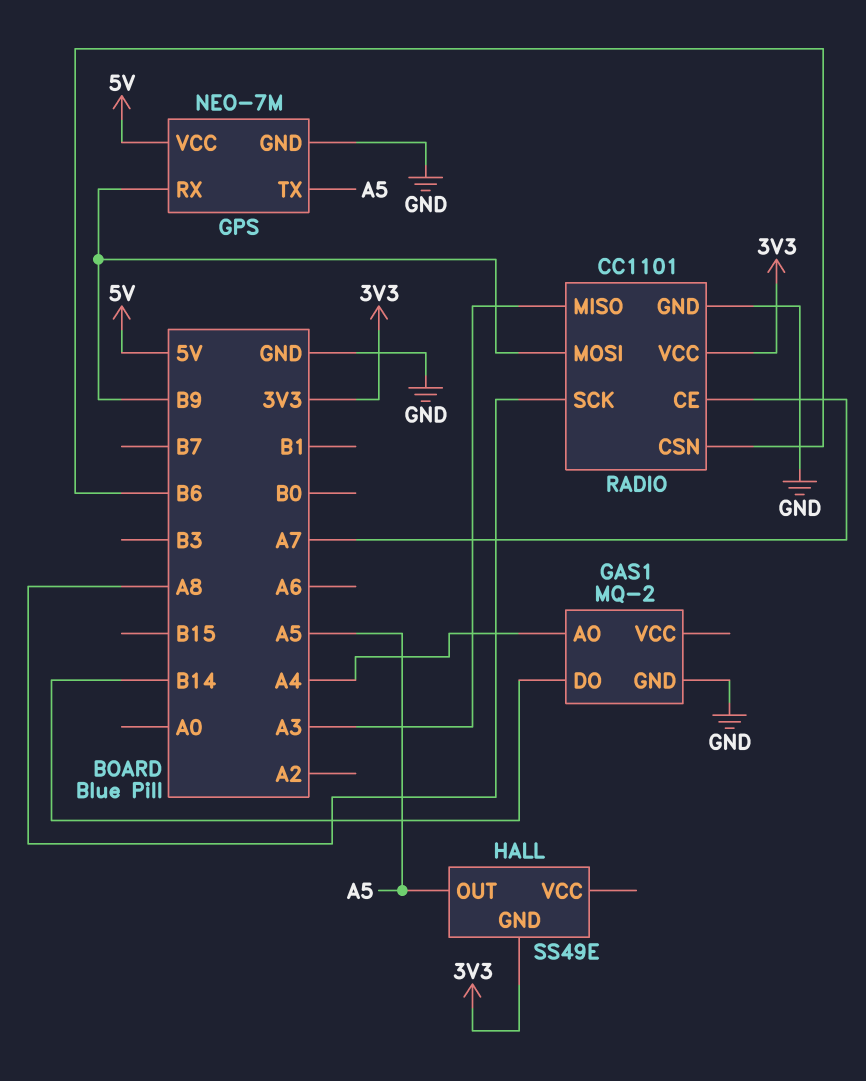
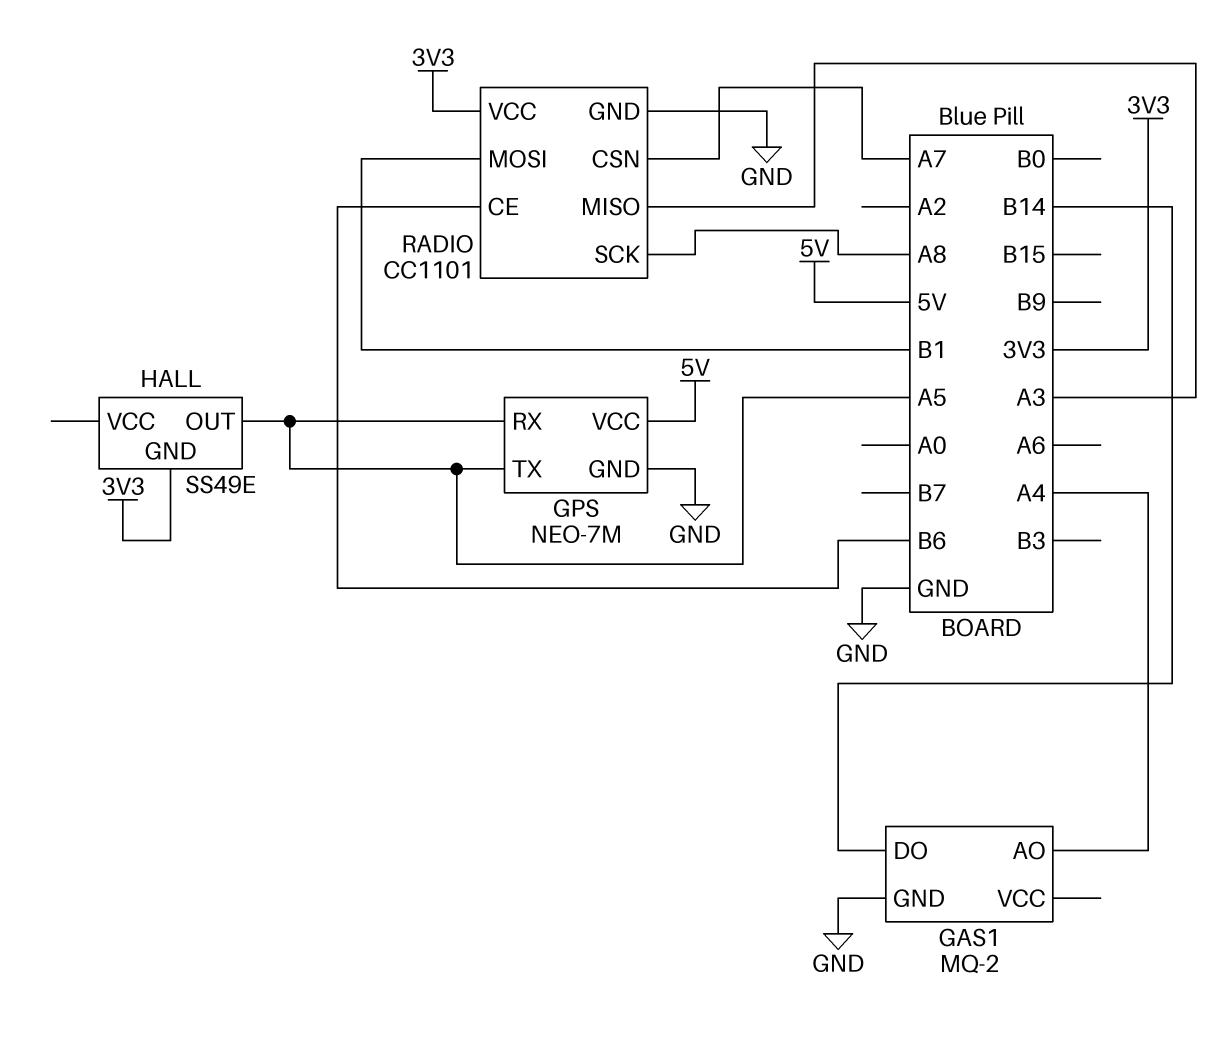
GPS pin RX: B9 -> A5
RADIO pin CE: A7 -> B6
RADIO pin CSN: B6 -> A7
RADIO pin MOSI: B9 -> B1

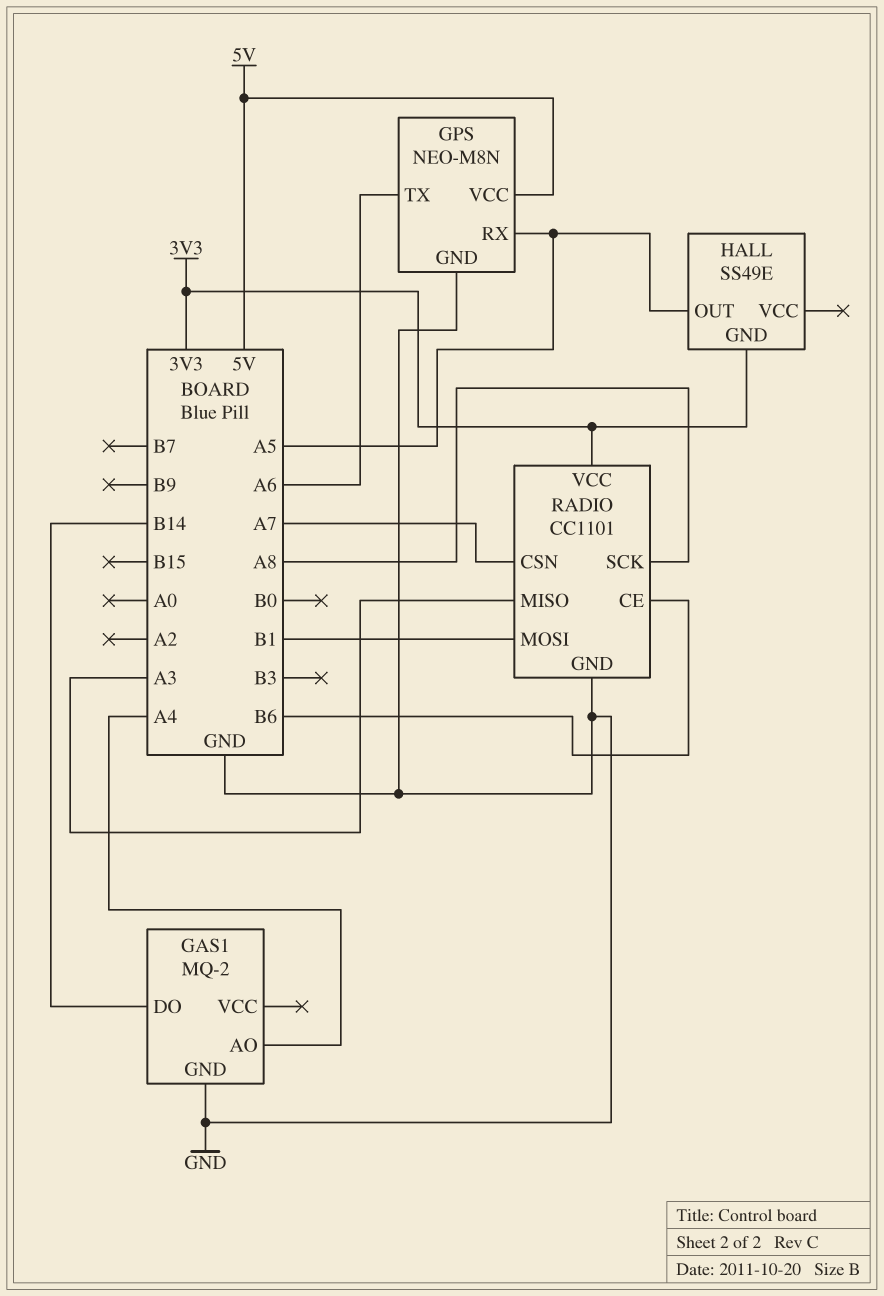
GPS: NEO-7M -> NEO-M8N
GPS pin TX: A5 -> A6

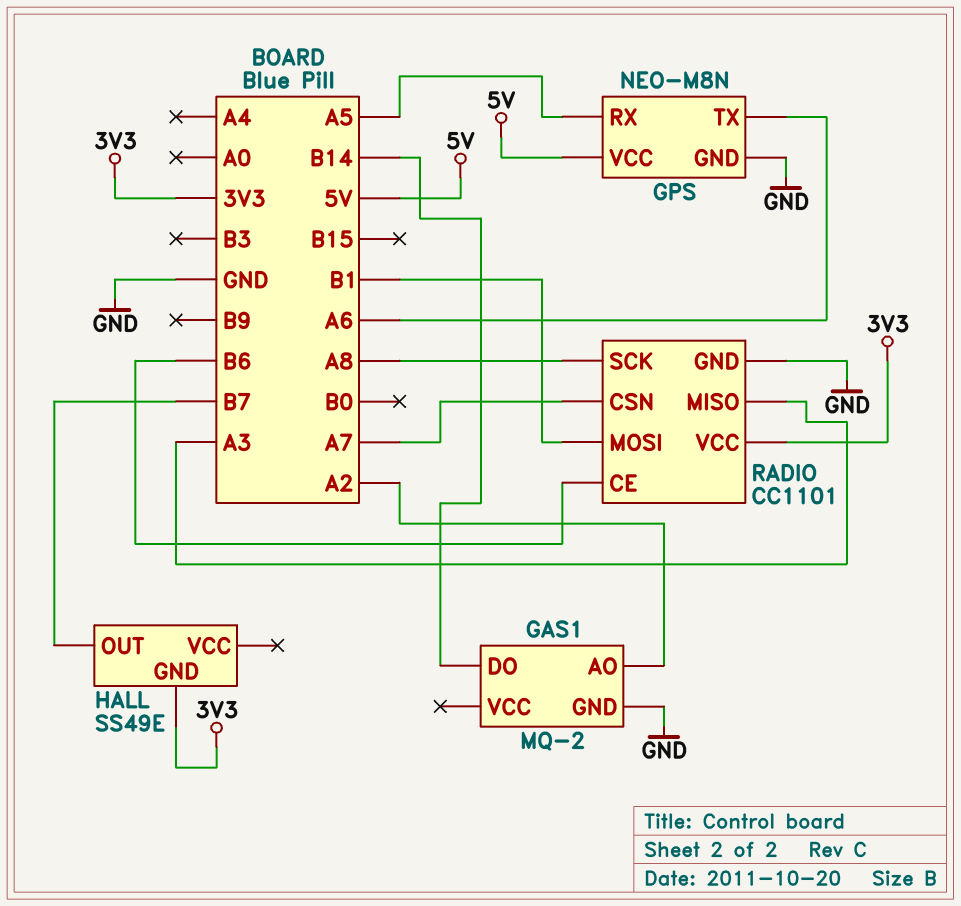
GAS1 pin AO: A4 -> A2
HALL pin OUT: A5 -> B7

